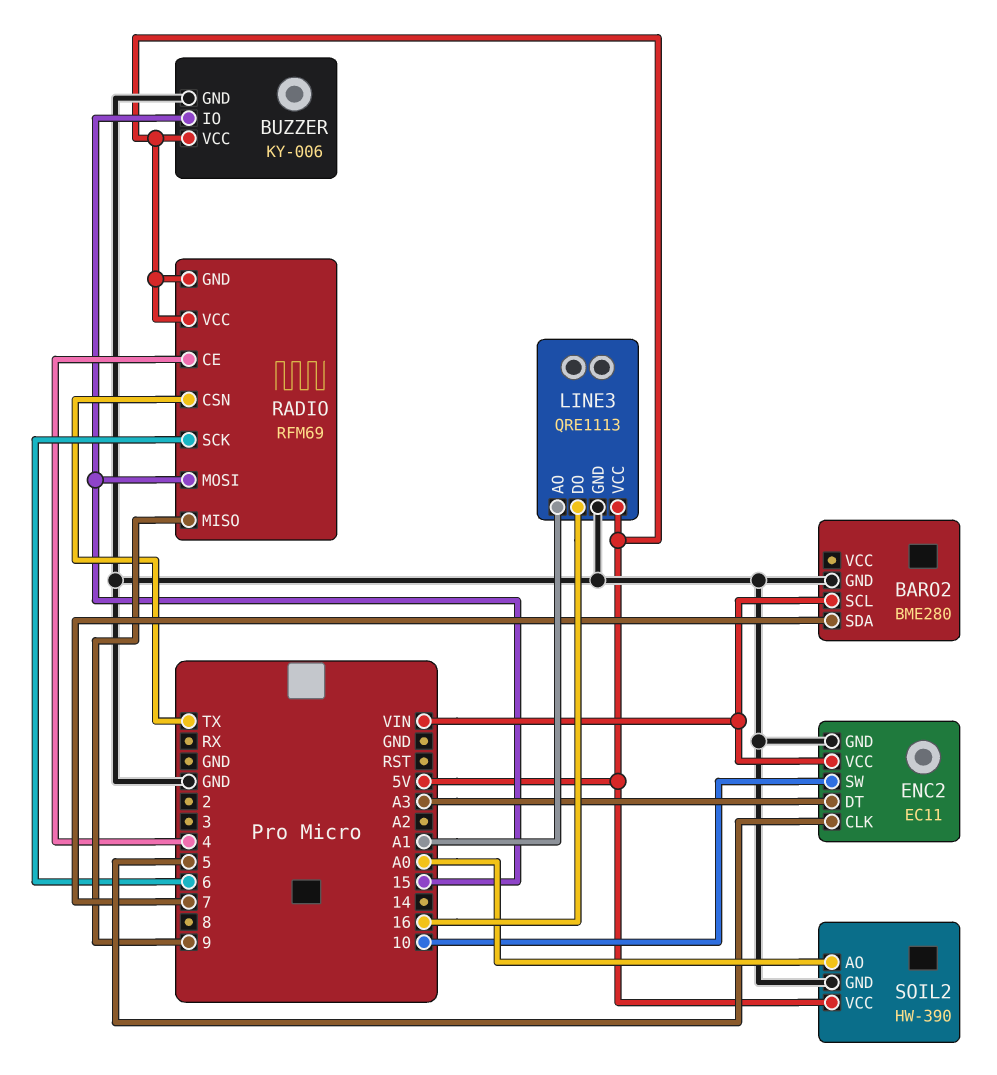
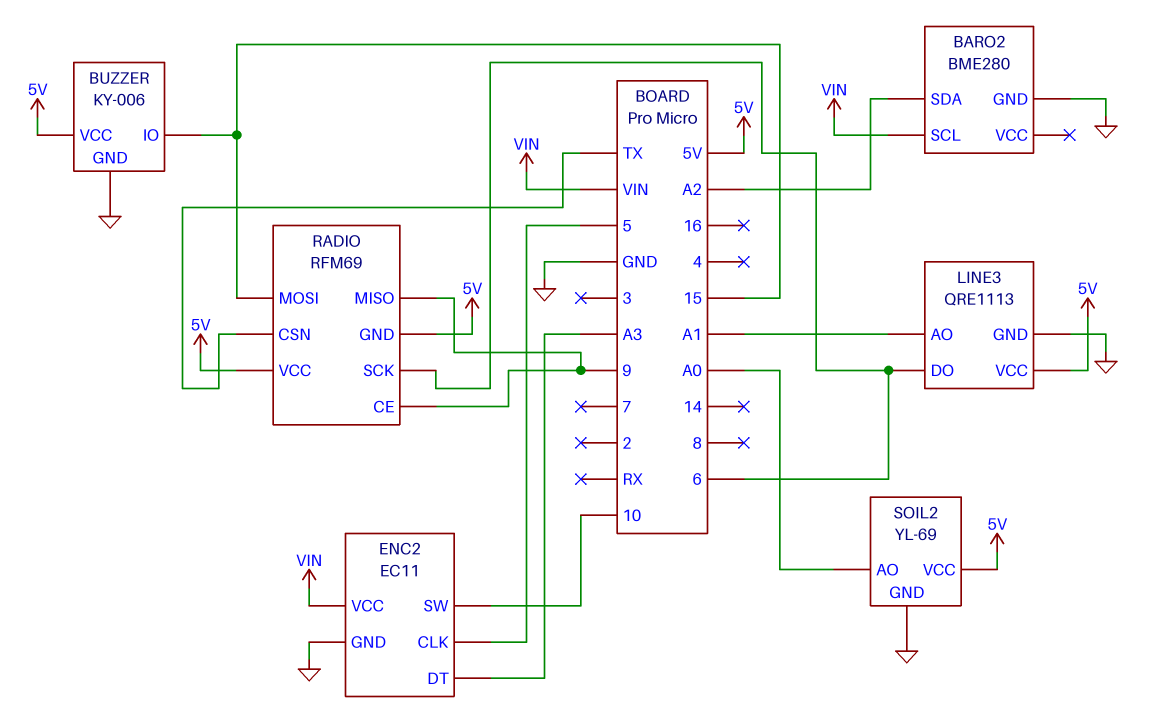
BARO2 pin SDA: 7 -> A2
LINE3 pin DO: 16 -> 6
RADIO pin CE: 4 -> 9
SOIL2: HW-390 -> YL-69

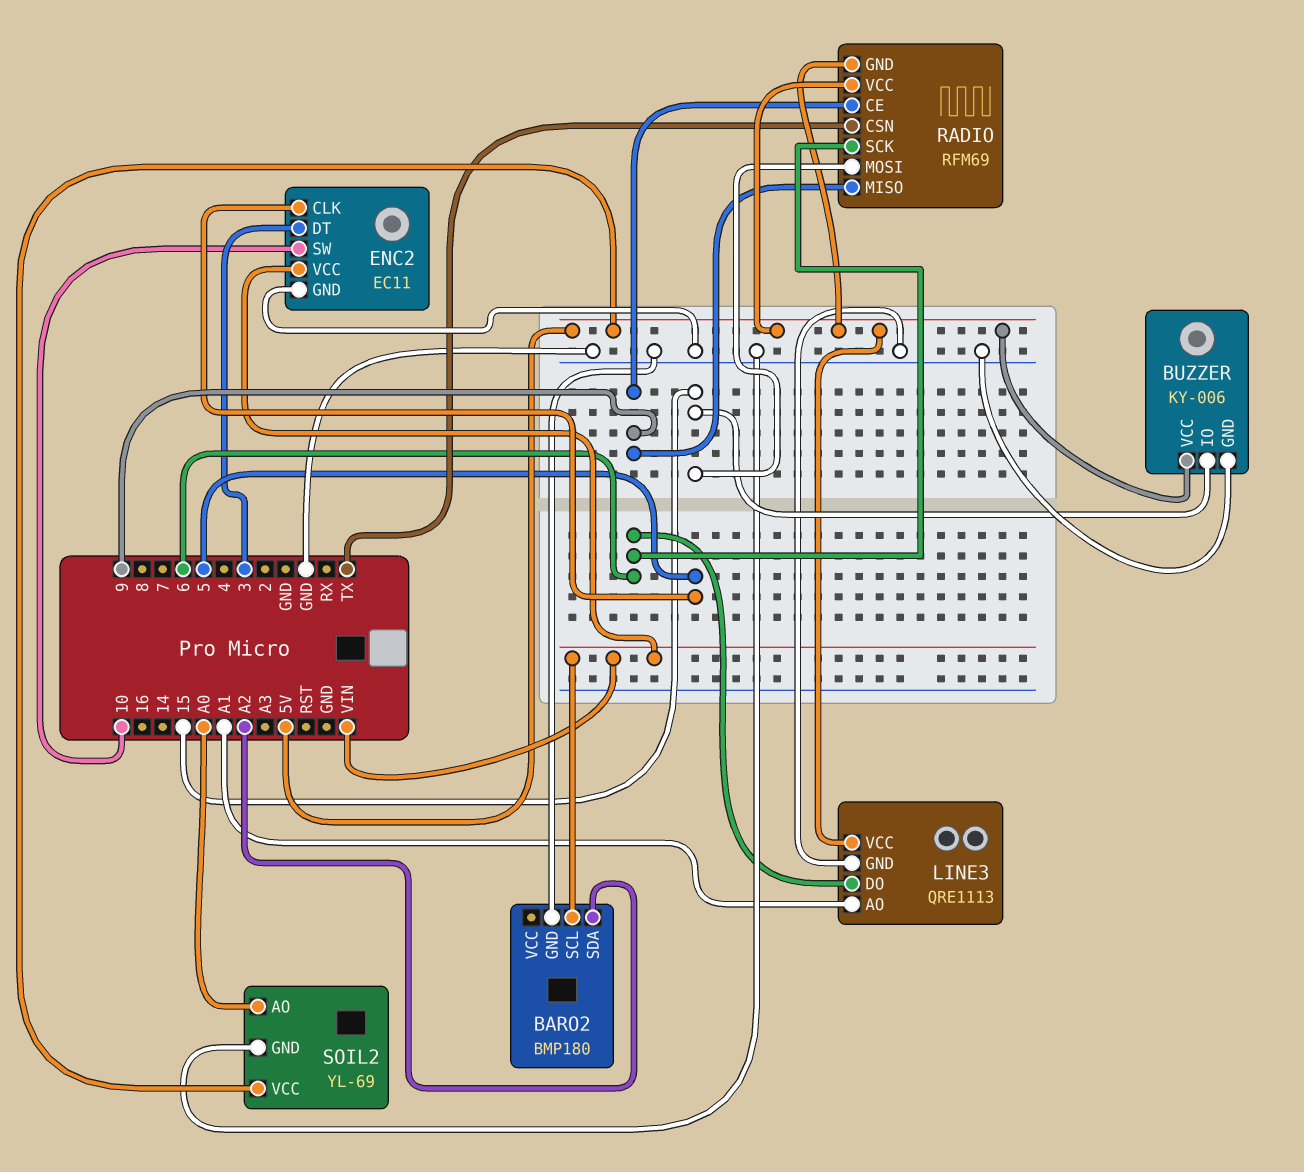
BARO2: BME280 -> BMP180
ENC2 pin DT: A3 -> 3

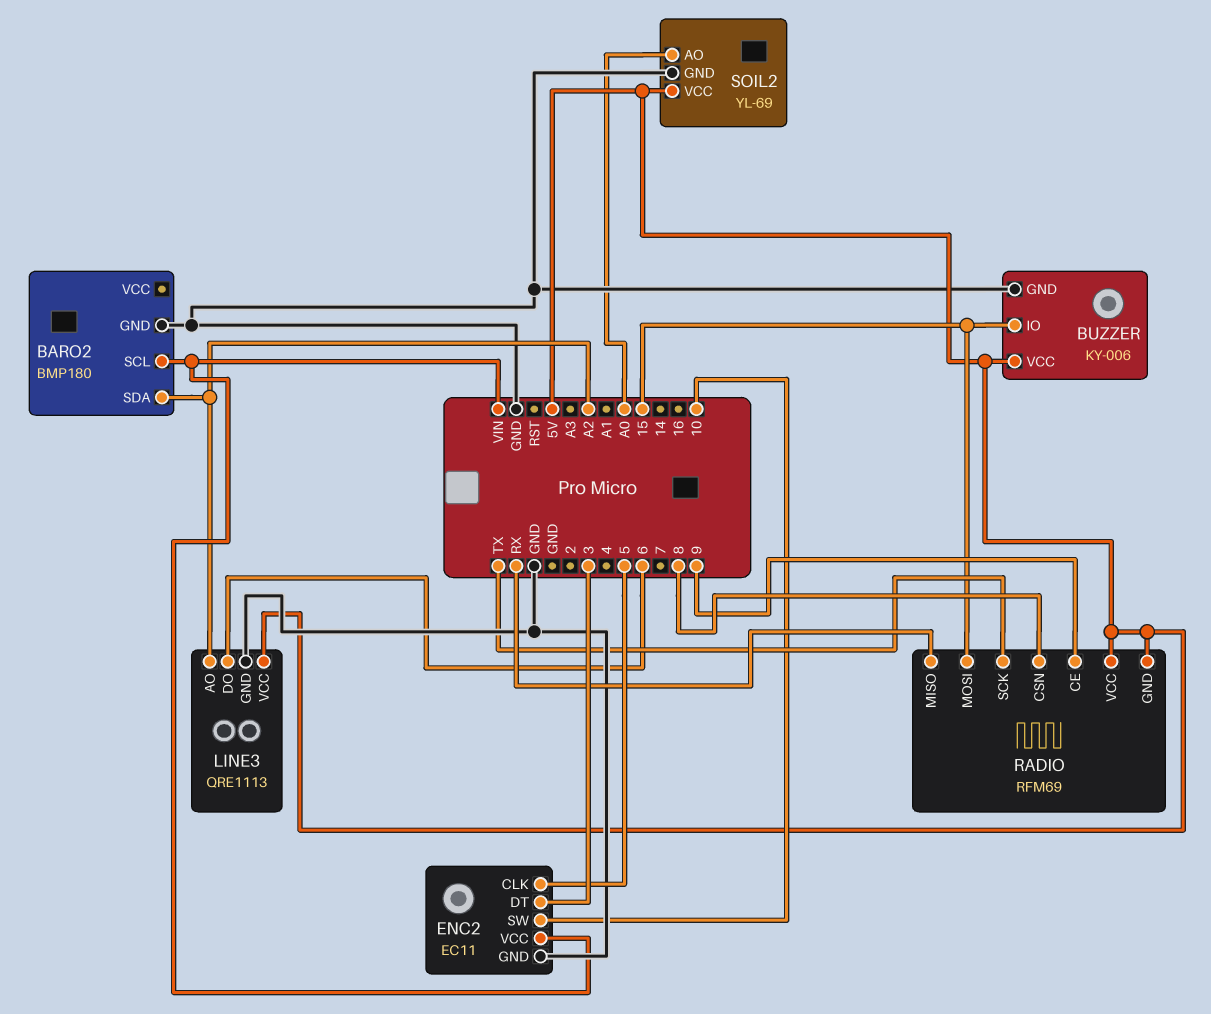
LINE3 pin AO: A1 -> A2
RADIO pin CSN: TX -> 8
RADIO pin MISO: 9 -> RX
RADIO pin SCK: 6 -> TX

